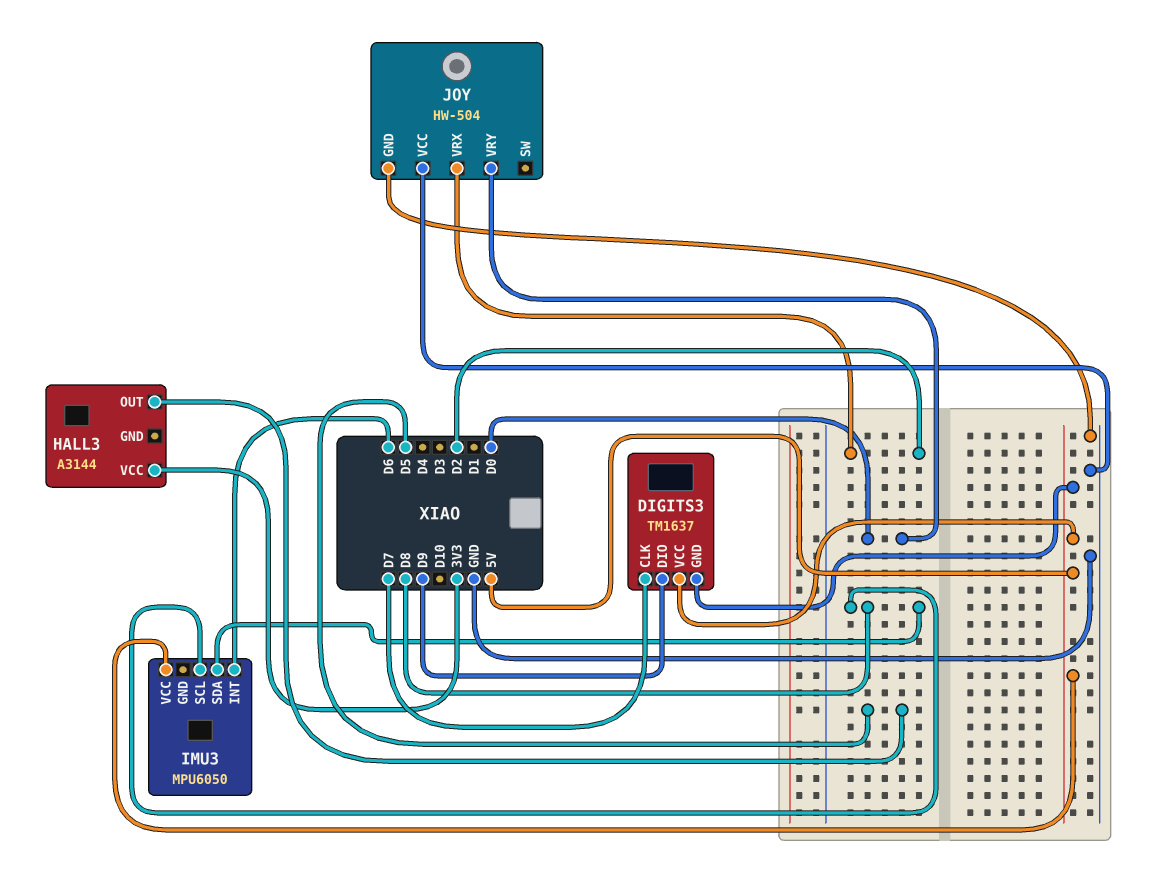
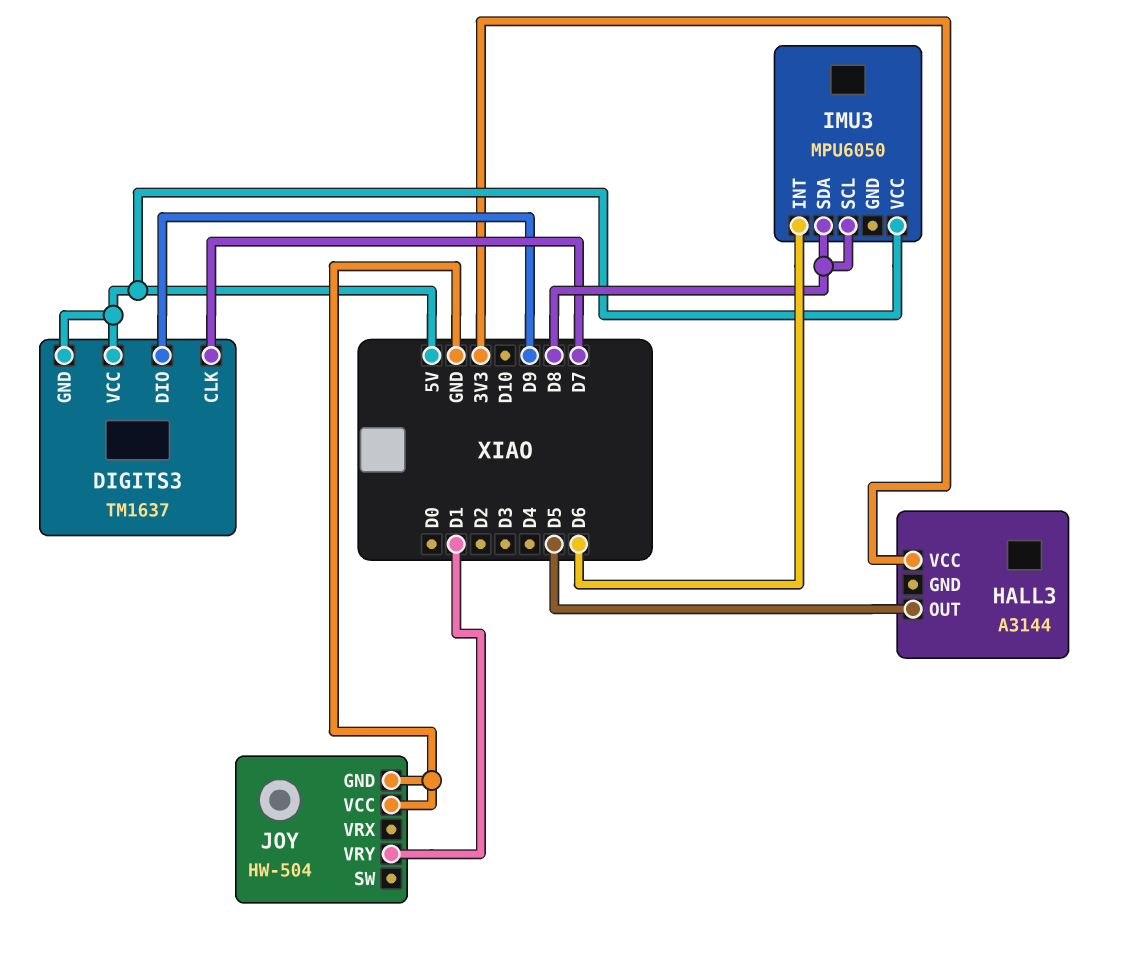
JOY pin VRX: D2 -> none
JOY pin VRY: D0 -> D1

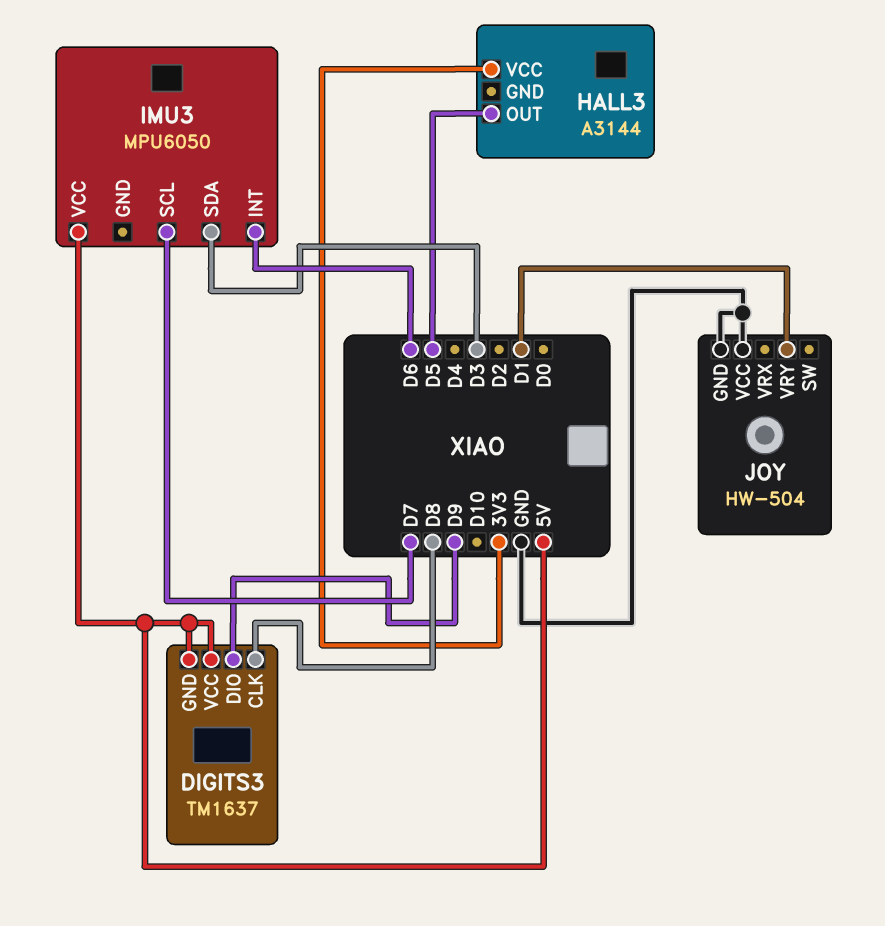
DIGITS3 pin CLK: D7 -> D8
IMU3 pin SCL: D8 -> D7
IMU3 pin SDA: D8 -> D3

